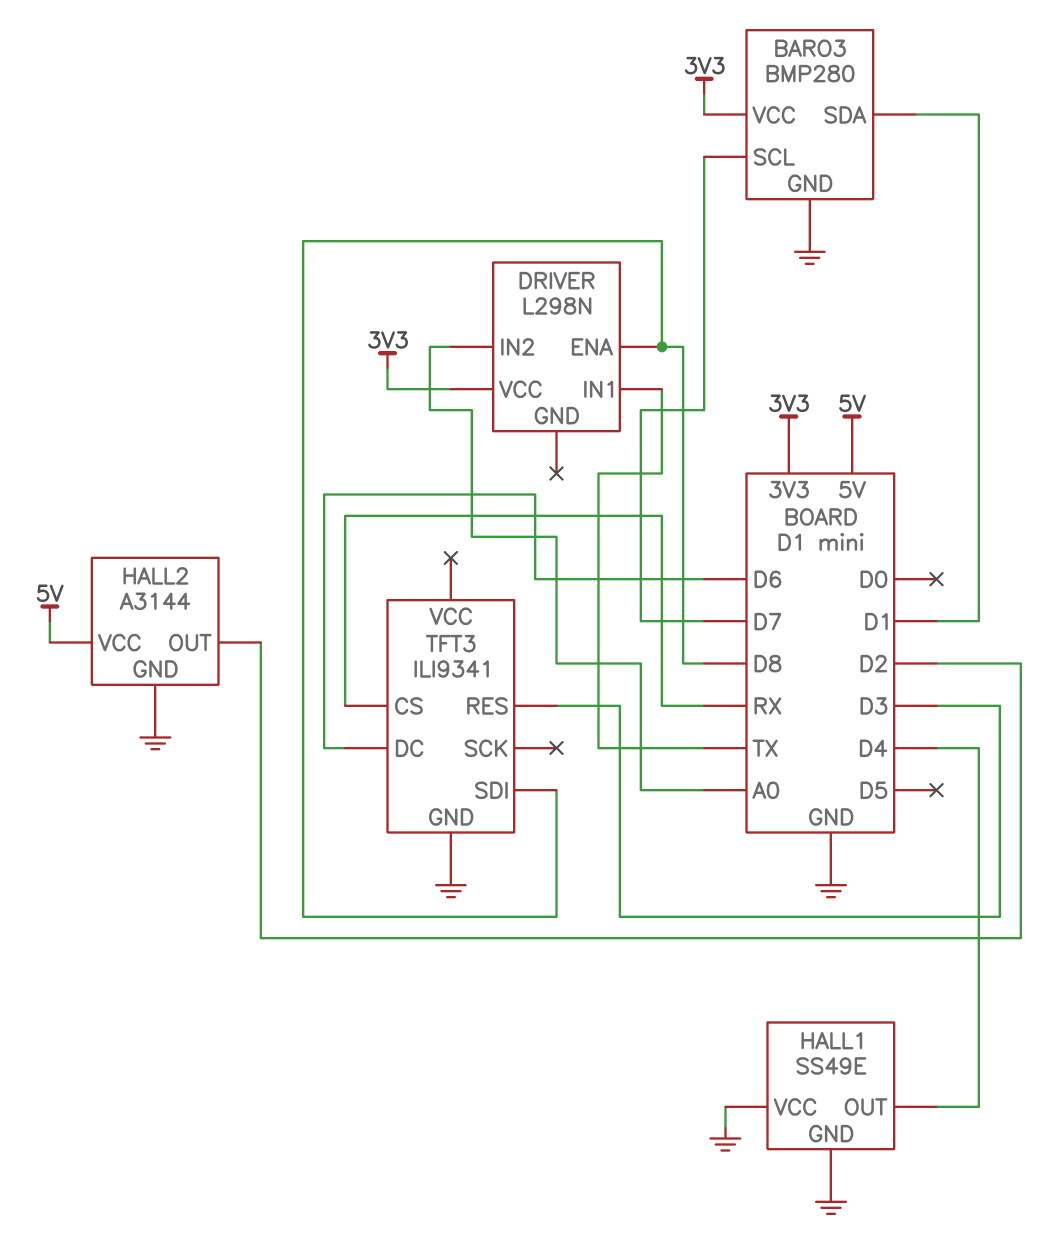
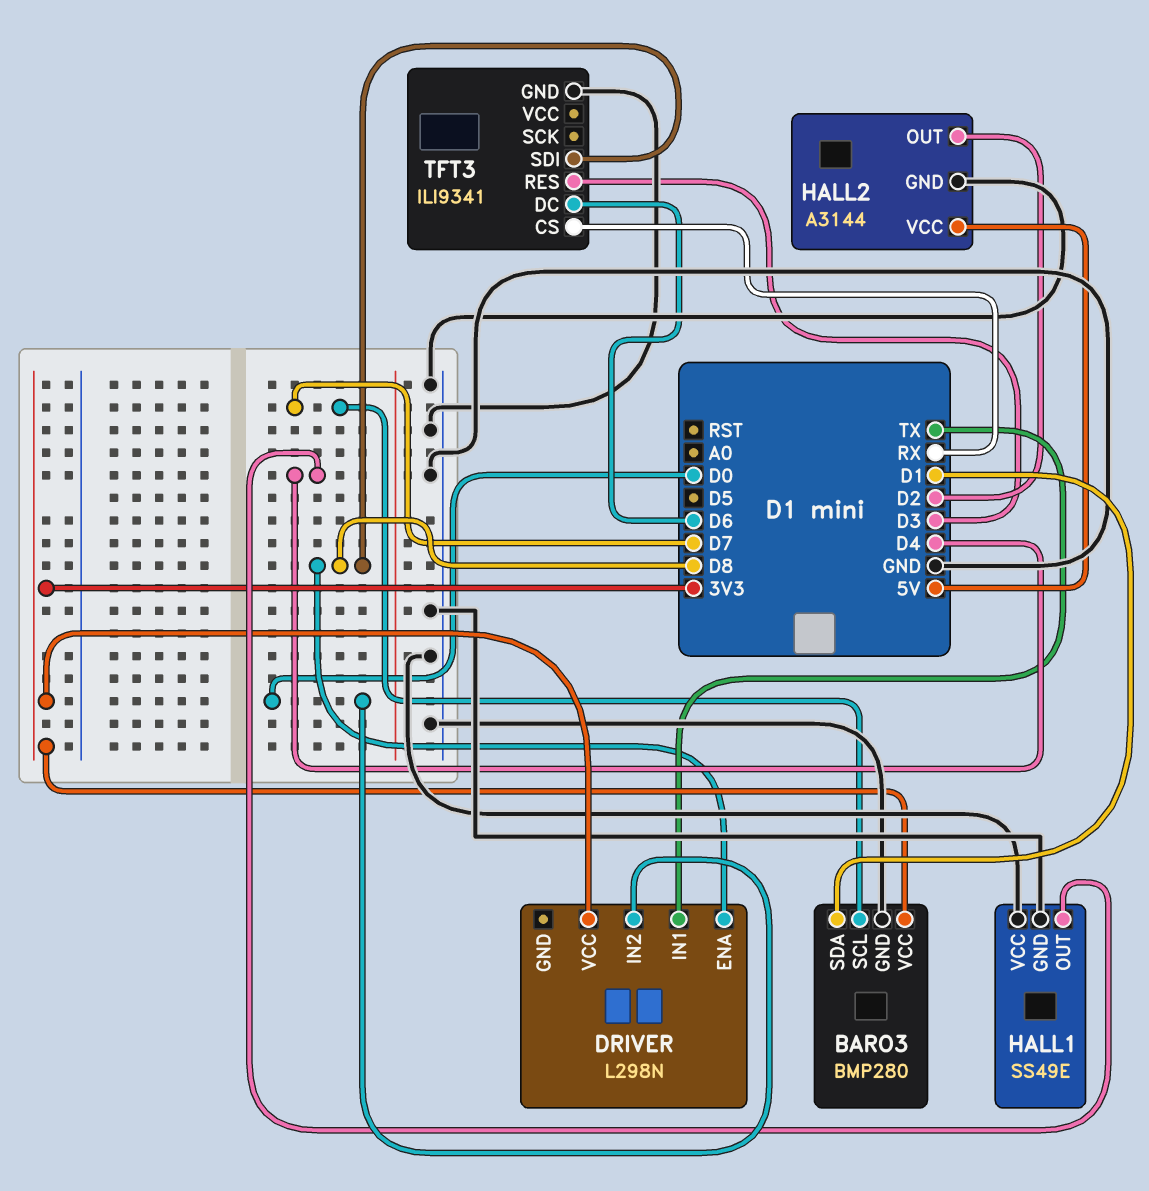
DRIVER pin IN2: A0 -> D0

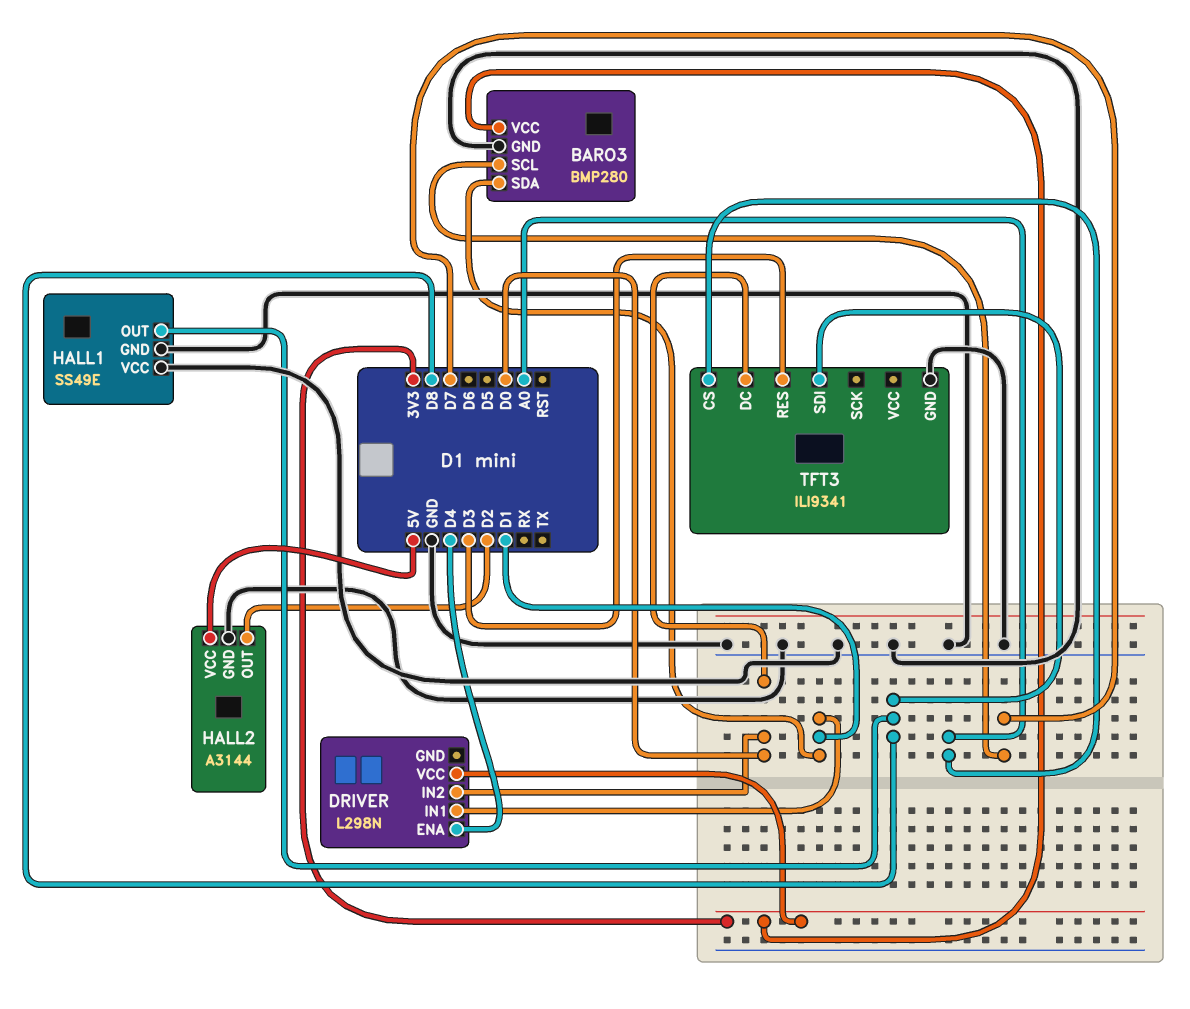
DRIVER pin ENA: D8 -> D4
DRIVER pin IN1: TX -> D1
HALL1 pin OUT: D4 -> D8
TFT3 pin CS: RX -> A0
TFT3 pin DC: D6 -> D0

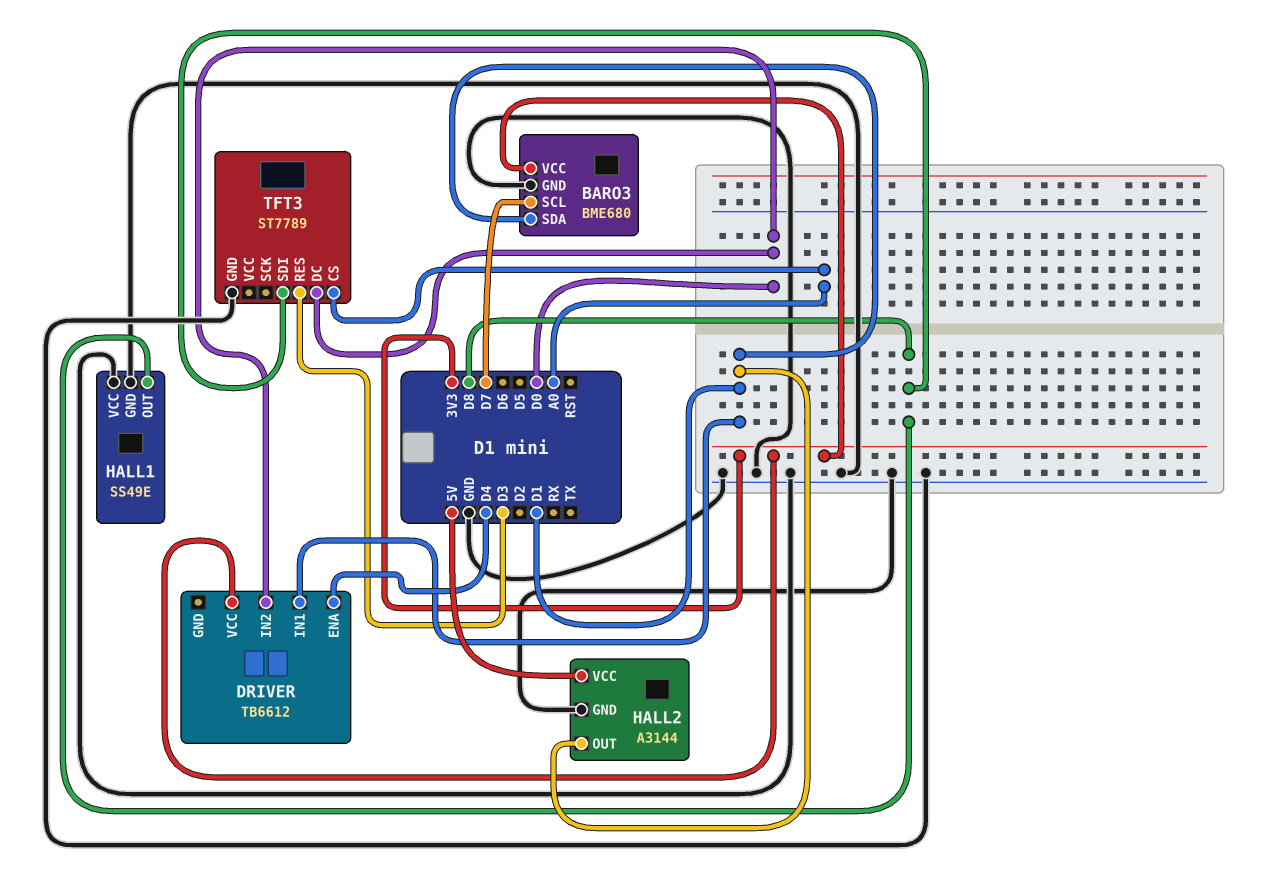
BARO3: BMP280 -> BME680
DRIVER: L298N -> TB6612
HALL2 pin OUT: D2 -> D1
TFT3: ILI9341 -> ST7789

